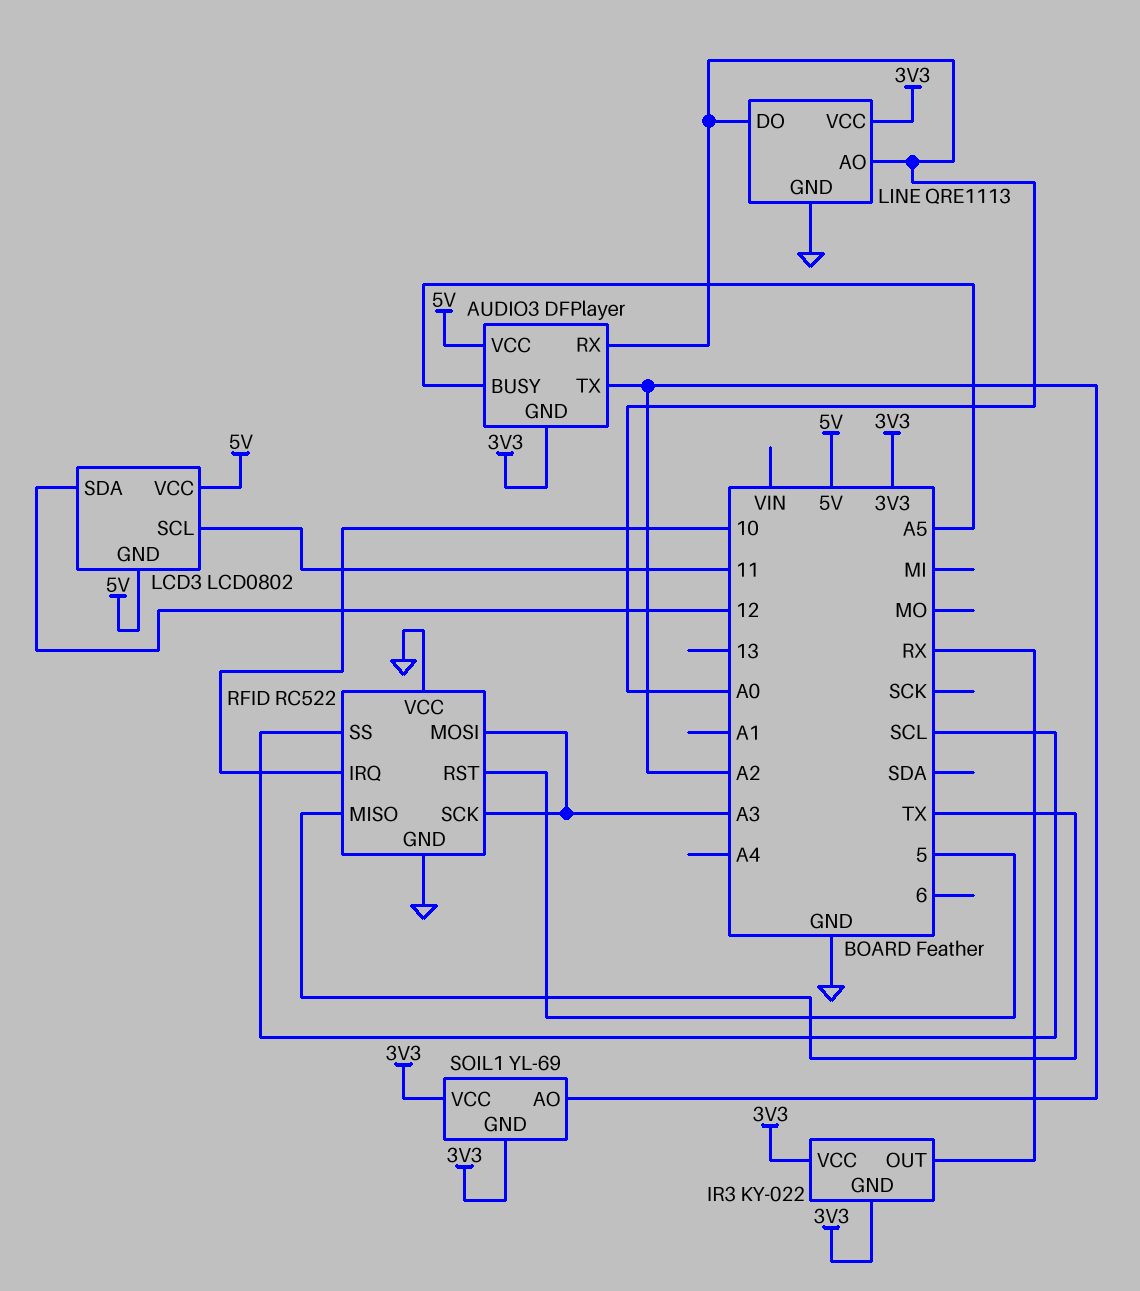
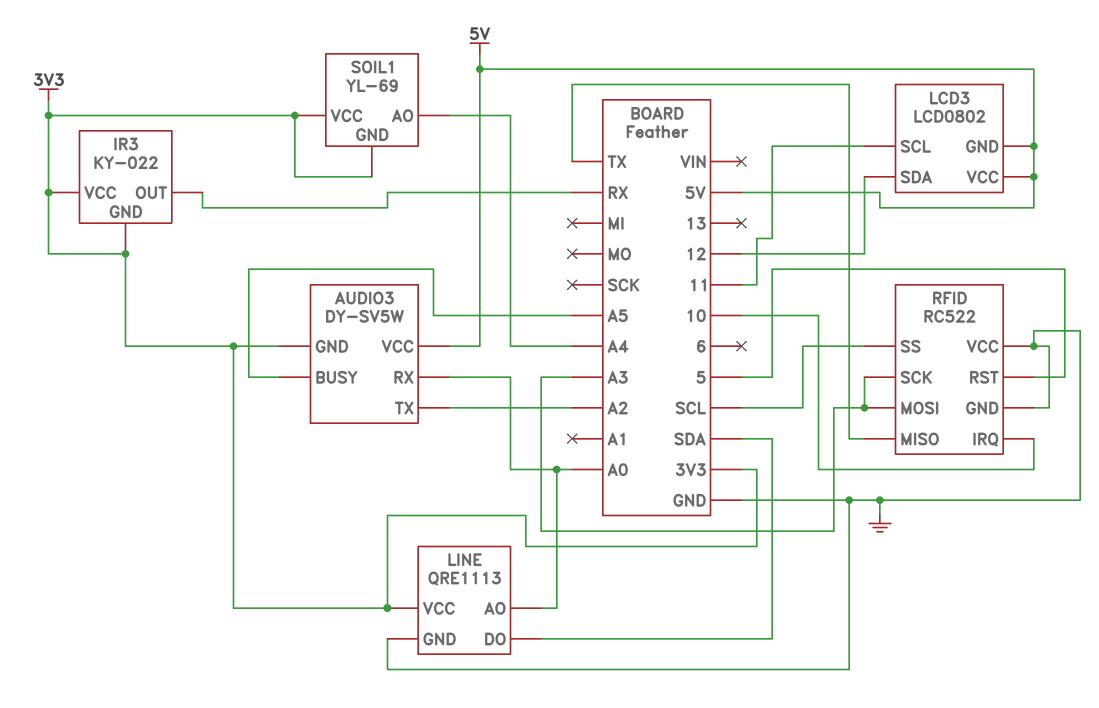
AUDIO3: DFPlayer -> DY-SV5W
LINE pin DO: A0 -> SDA
SOIL1 pin AO: A2 -> A4

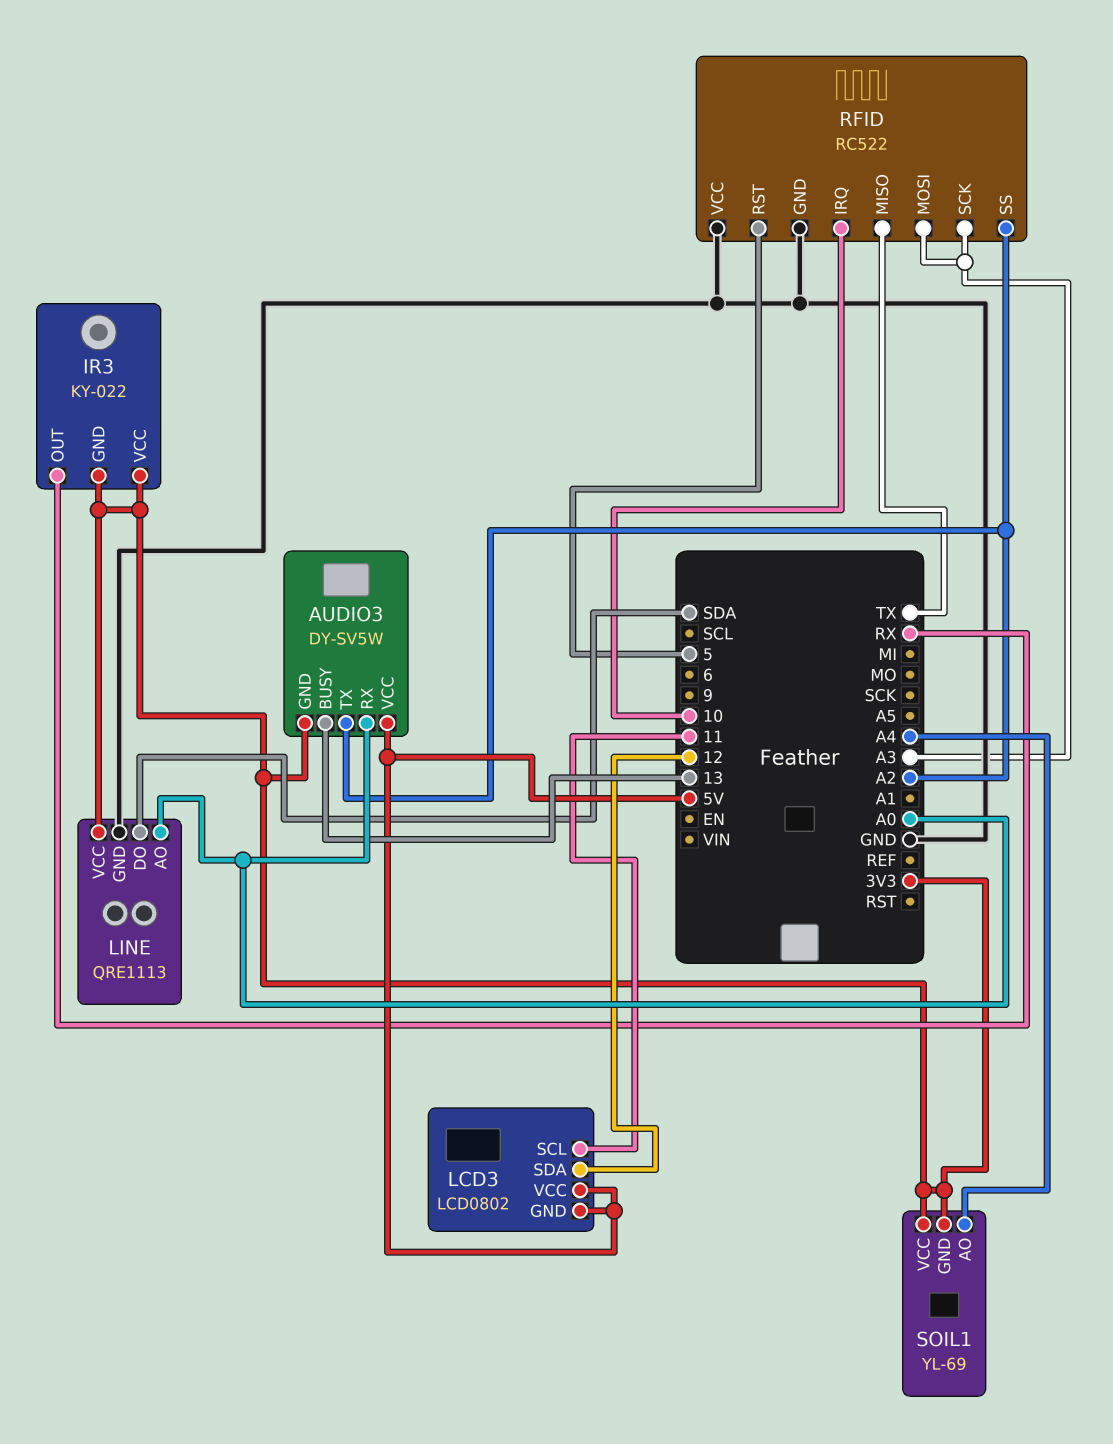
AUDIO3 pin BUSY: A5 -> 13
RFID pin SS: SCL -> A2

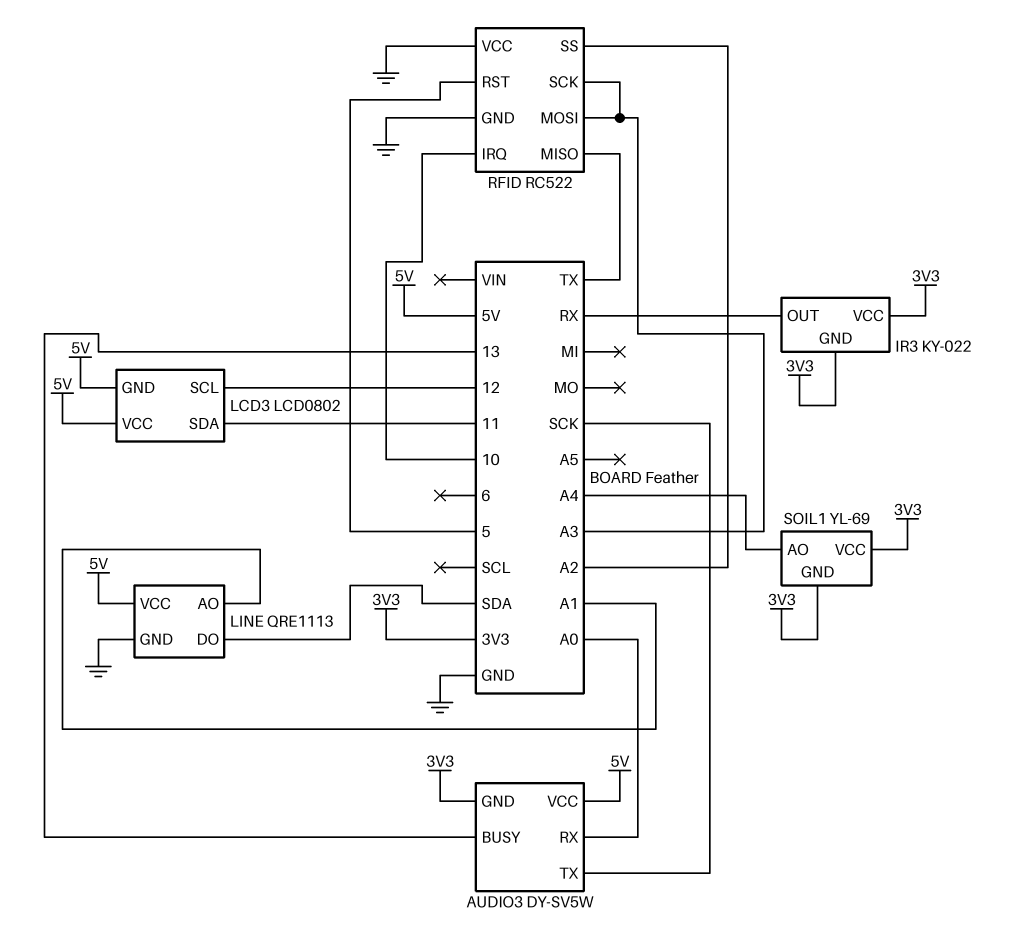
AUDIO3 pin TX: A2 -> SCK
LCD3 pin SCL: 11 -> 12
LCD3 pin SDA: 12 -> 11
LINE pin AO: A0 -> A1
LINE pin VCC: 3V3 -> 5V

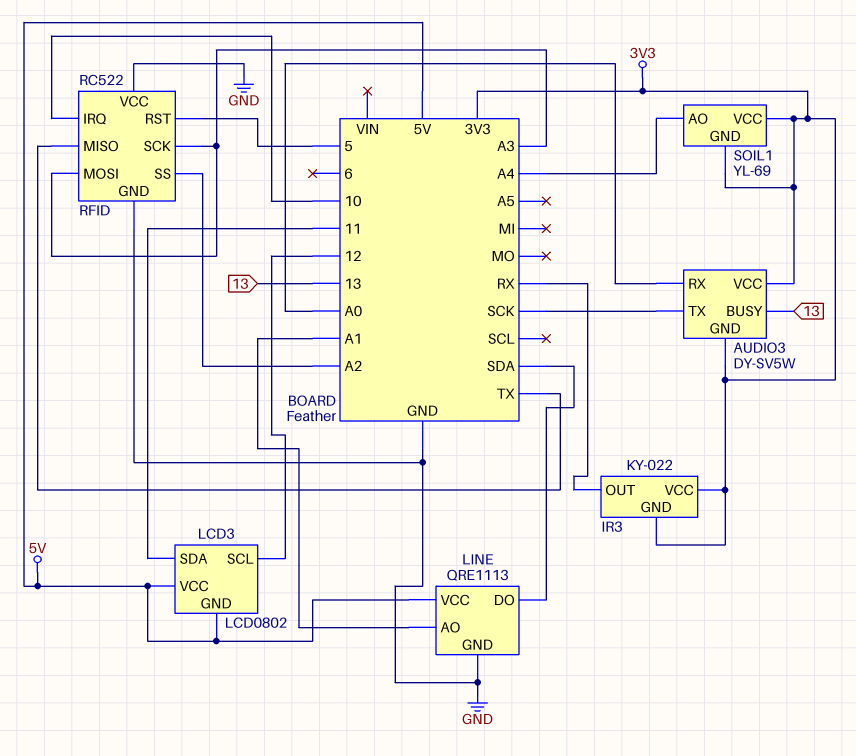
AUDIO3 pin VCC: 5V -> 3V3

